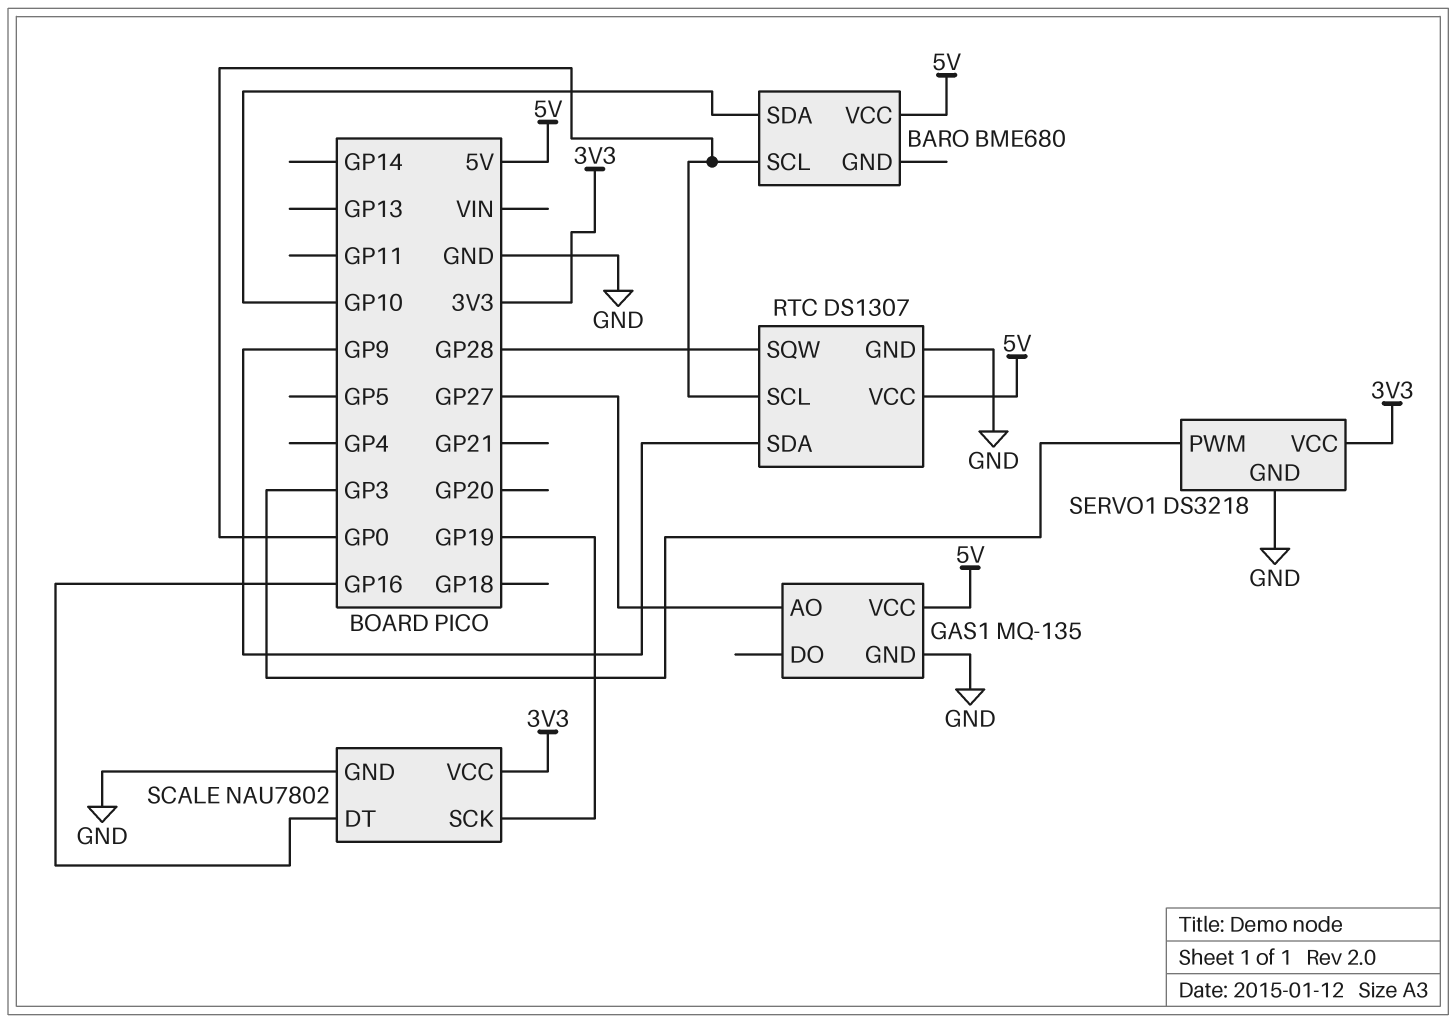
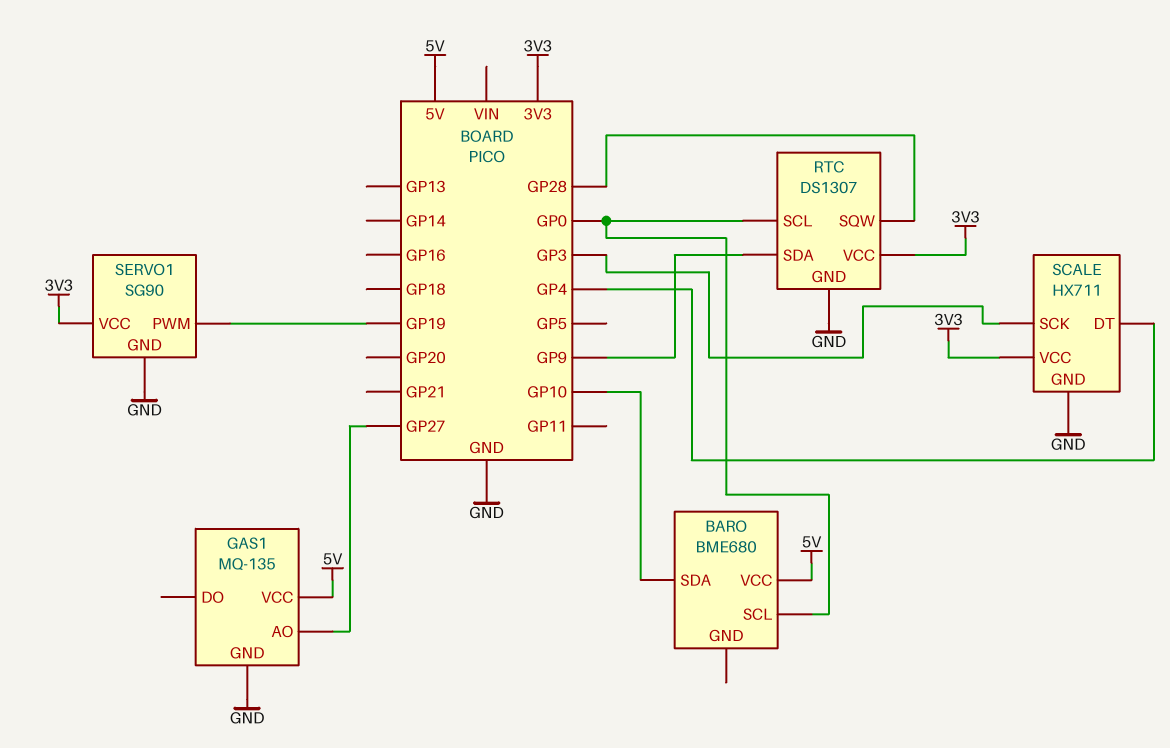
RTC pin VCC: 5V -> 3V3
SCALE: NAU7802 -> HX711
SCALE pin DT: GP16 -> GP4
SCALE pin SCK: GP19 -> GP3
SERVO1: DS3218 -> SG90
SERVO1 pin PWM: GP3 -> GP19

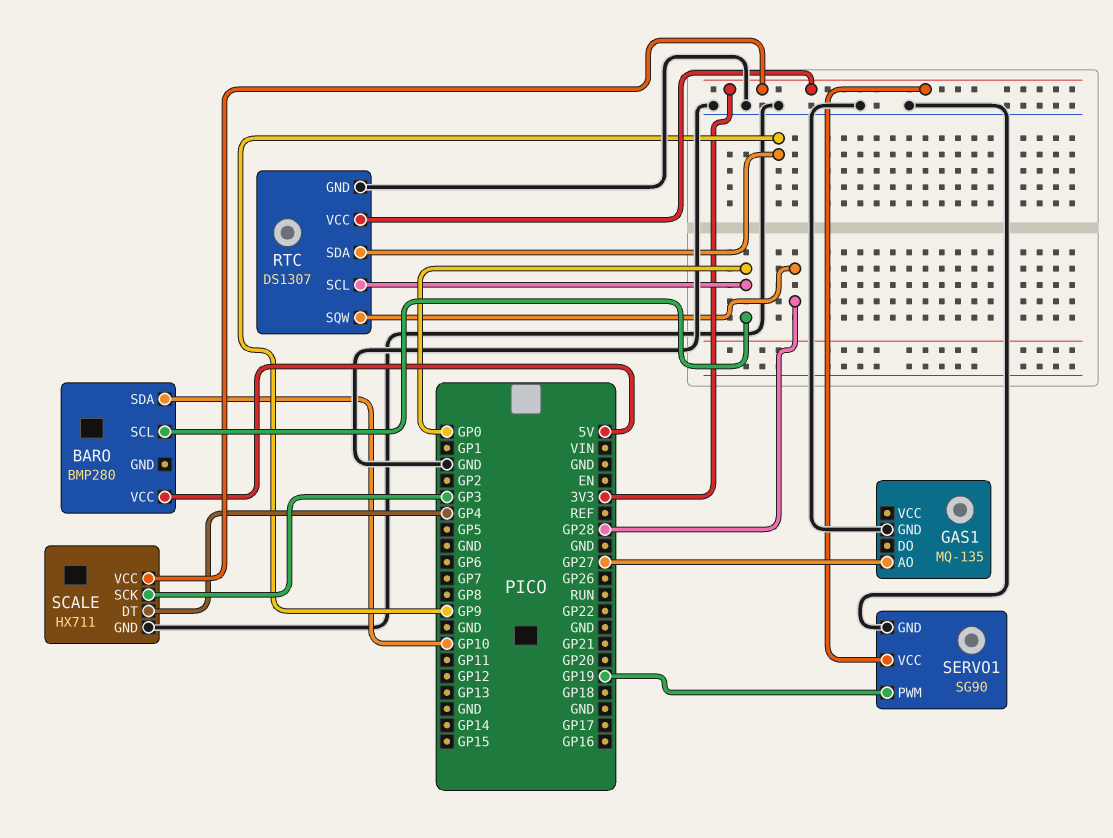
BARO: BME680 -> BMP280
GAS1 pin VCC: 5V -> none

